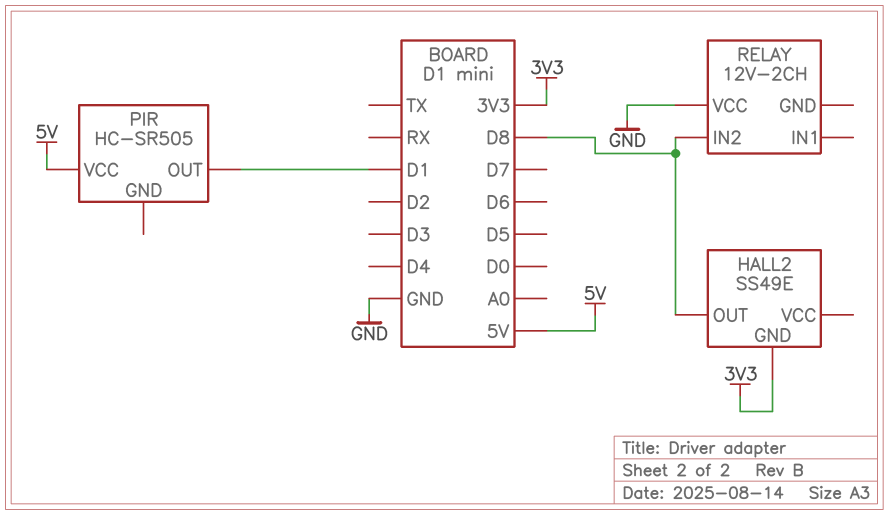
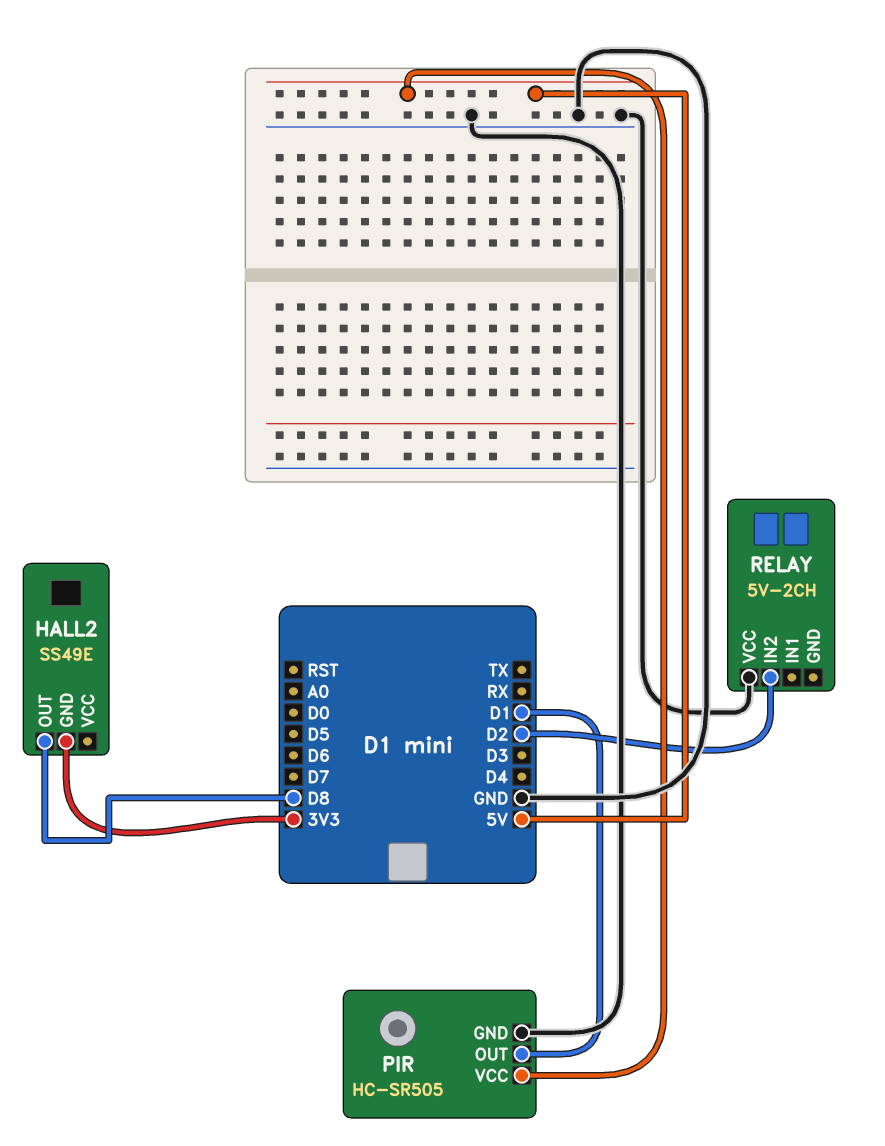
PIR pin GND: none -> GND
RELAY: 12V-2CH -> 5V-2CH
RELAY pin IN2: D8 -> D2

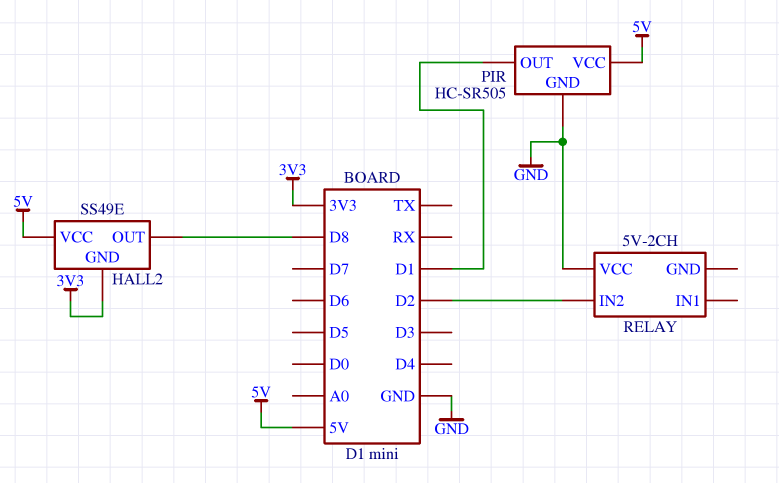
HALL2 pin VCC: none -> 5V

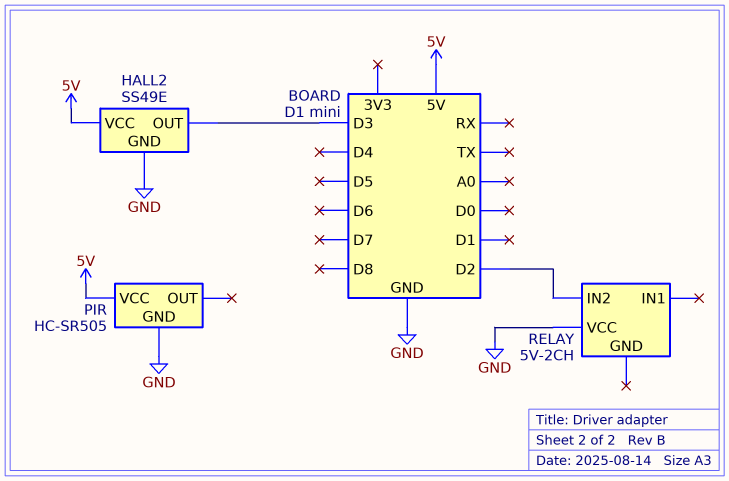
HALL2 pin GND: 3V3 -> GND
HALL2 pin OUT: D8 -> D3
PIR pin OUT: D1 -> none

